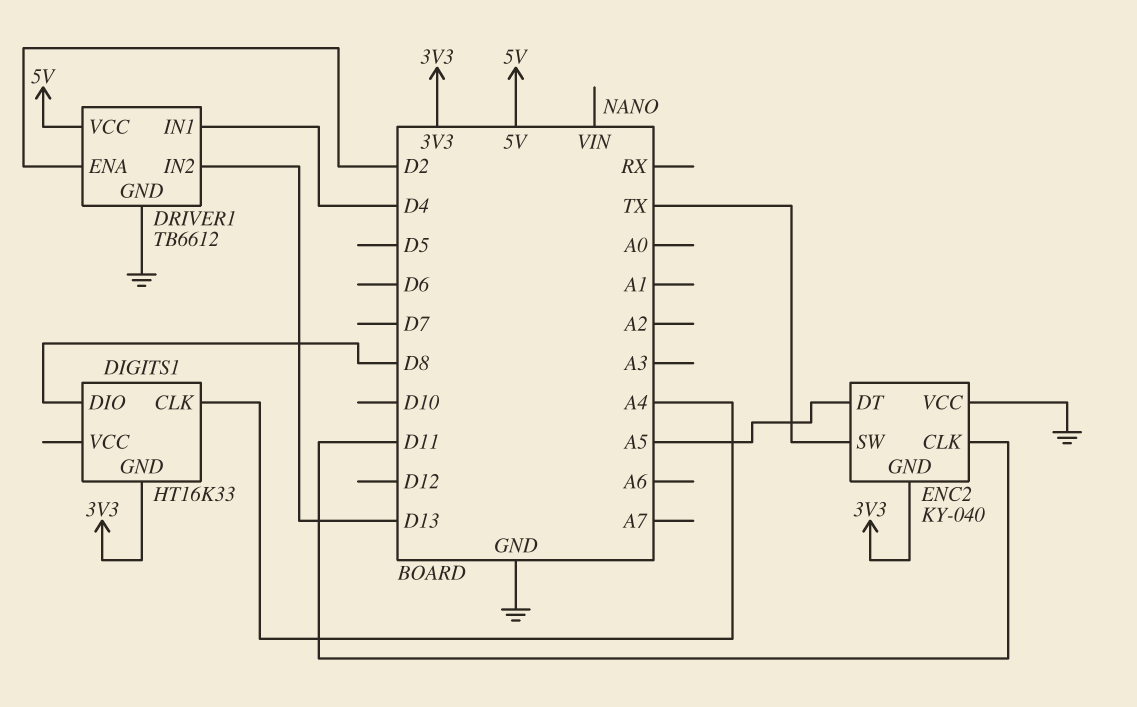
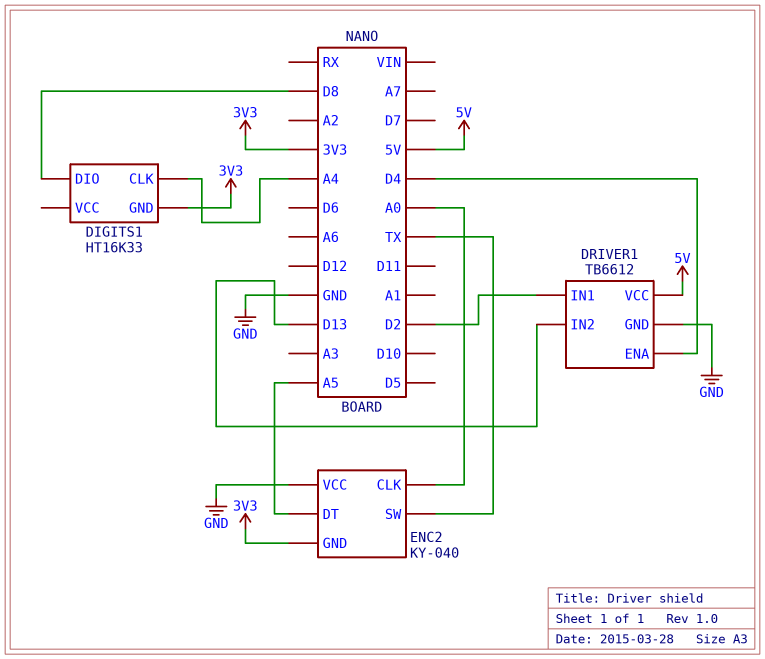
DRIVER1 pin ENA: D2 -> D4
DRIVER1 pin IN1: D4 -> D2
ENC2 pin CLK: D11 -> A0

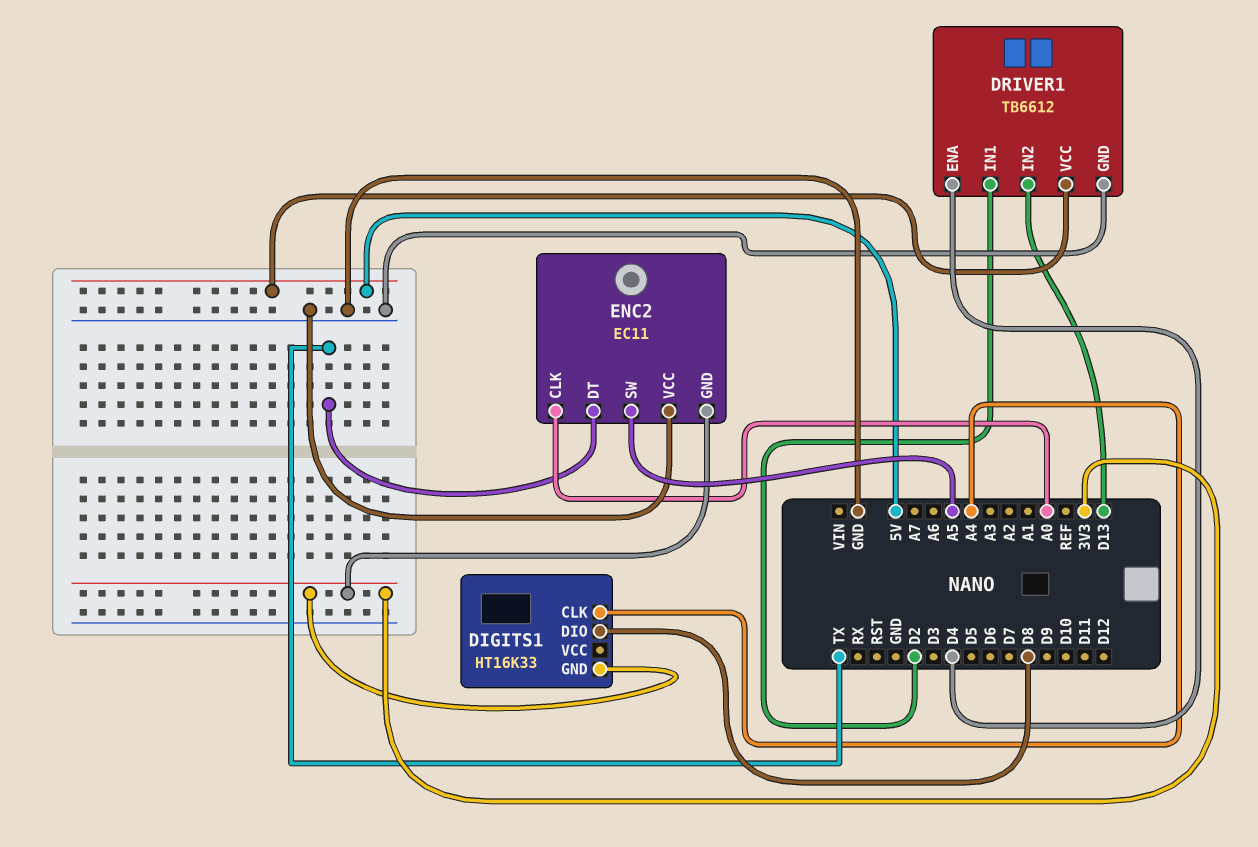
ENC2: KY-040 -> EC11
ENC2 pin DT: A5 -> TX
ENC2 pin SW: TX -> A5

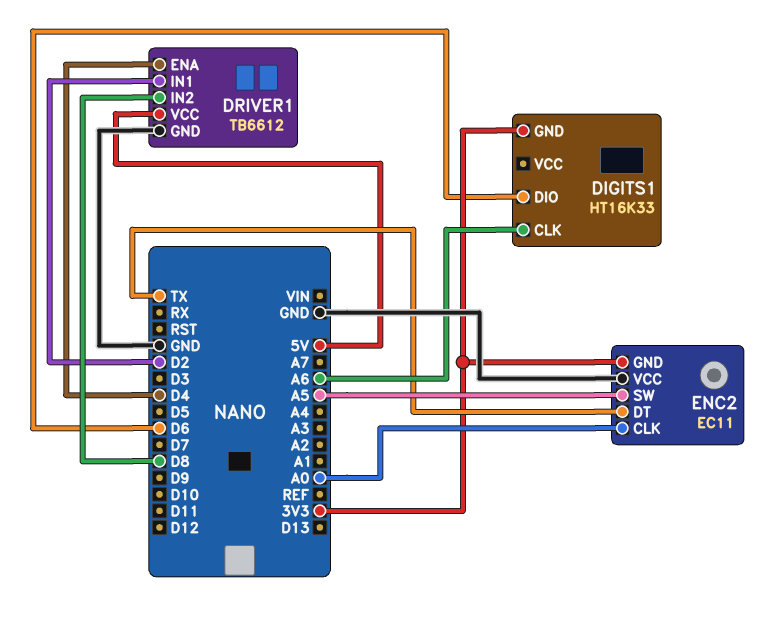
DIGITS1 pin CLK: A4 -> A6
DIGITS1 pin DIO: D8 -> D6
DRIVER1 pin IN2: D13 -> D8

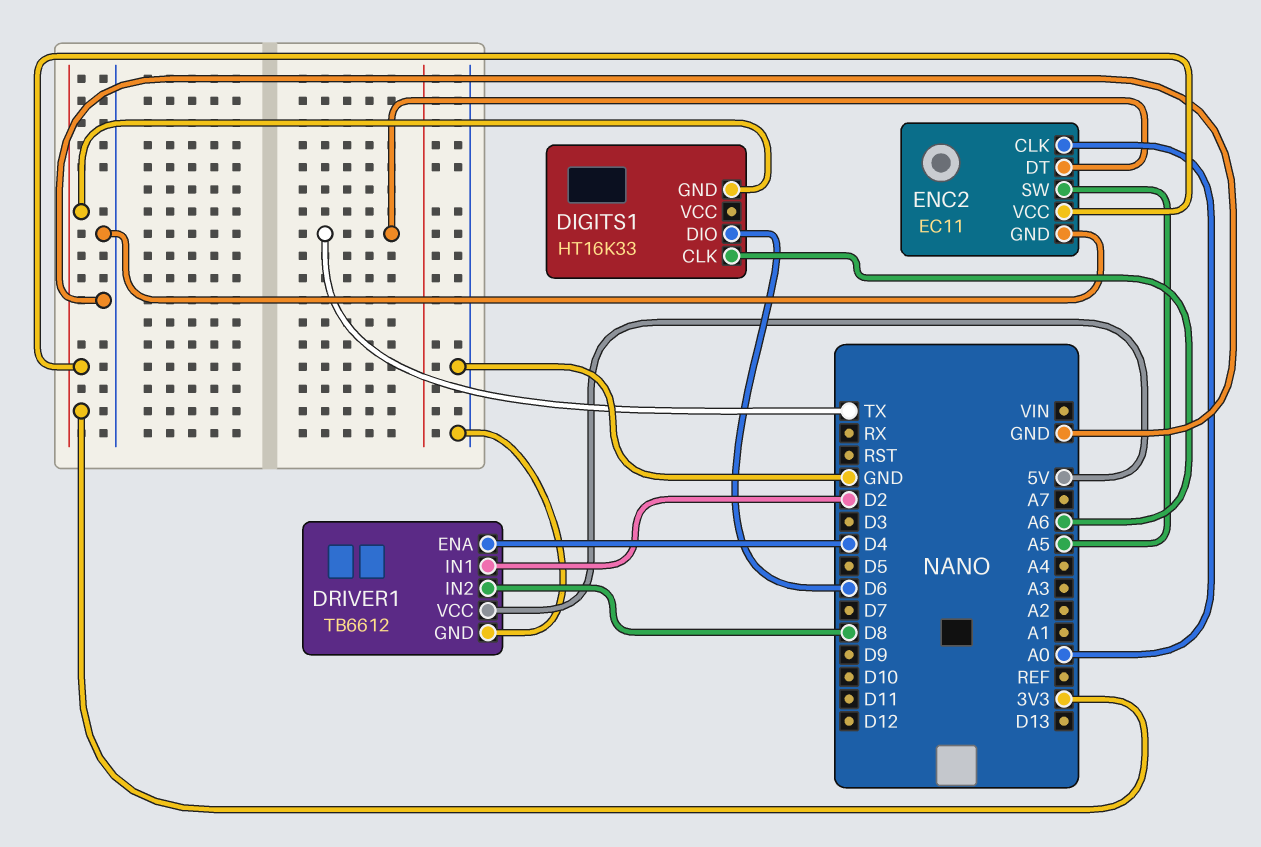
ENC2 pin GND: 3V3 -> GND
ENC2 pin VCC: GND -> 3V3

